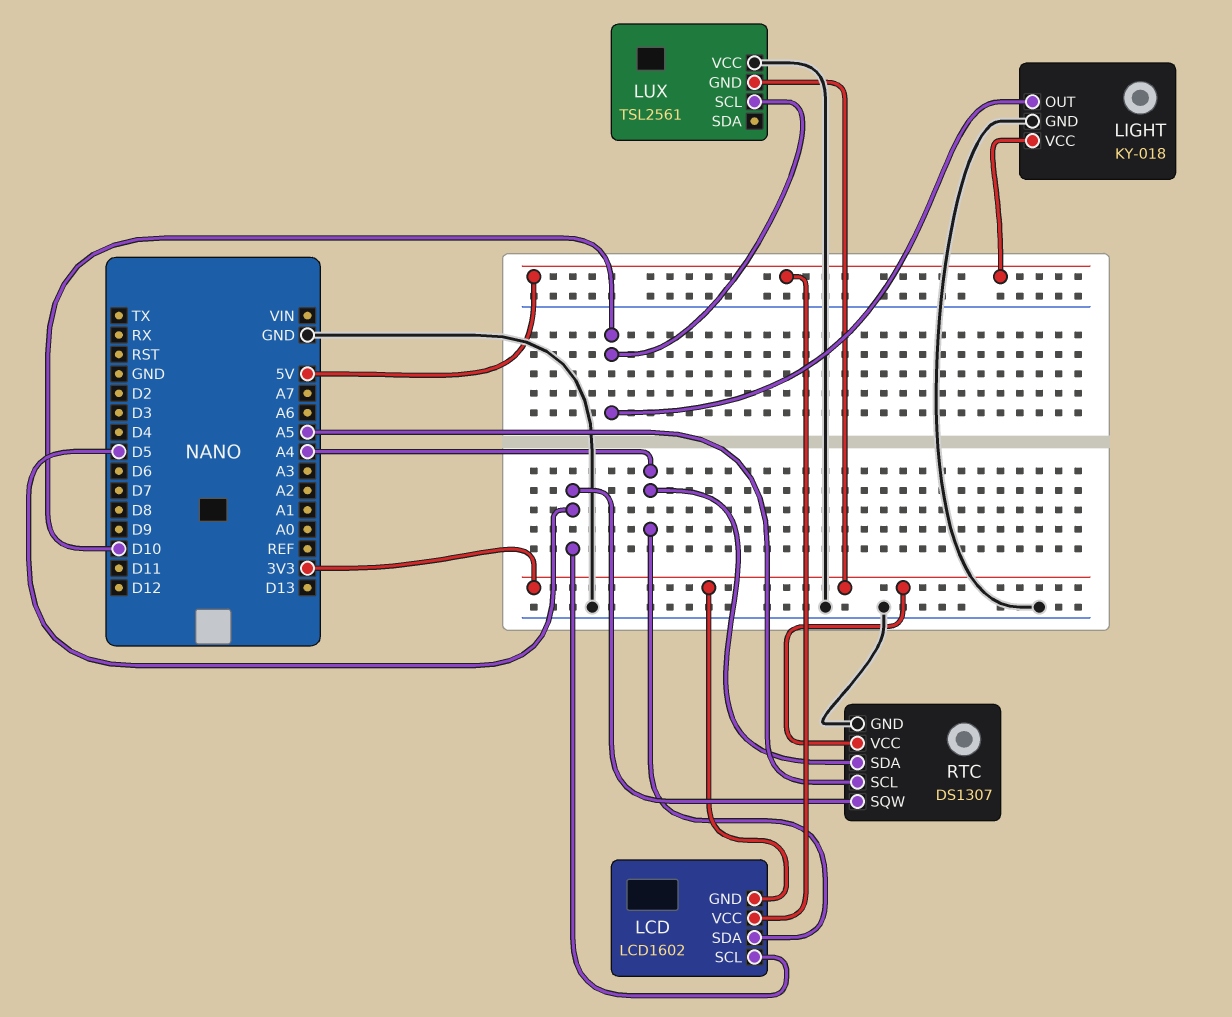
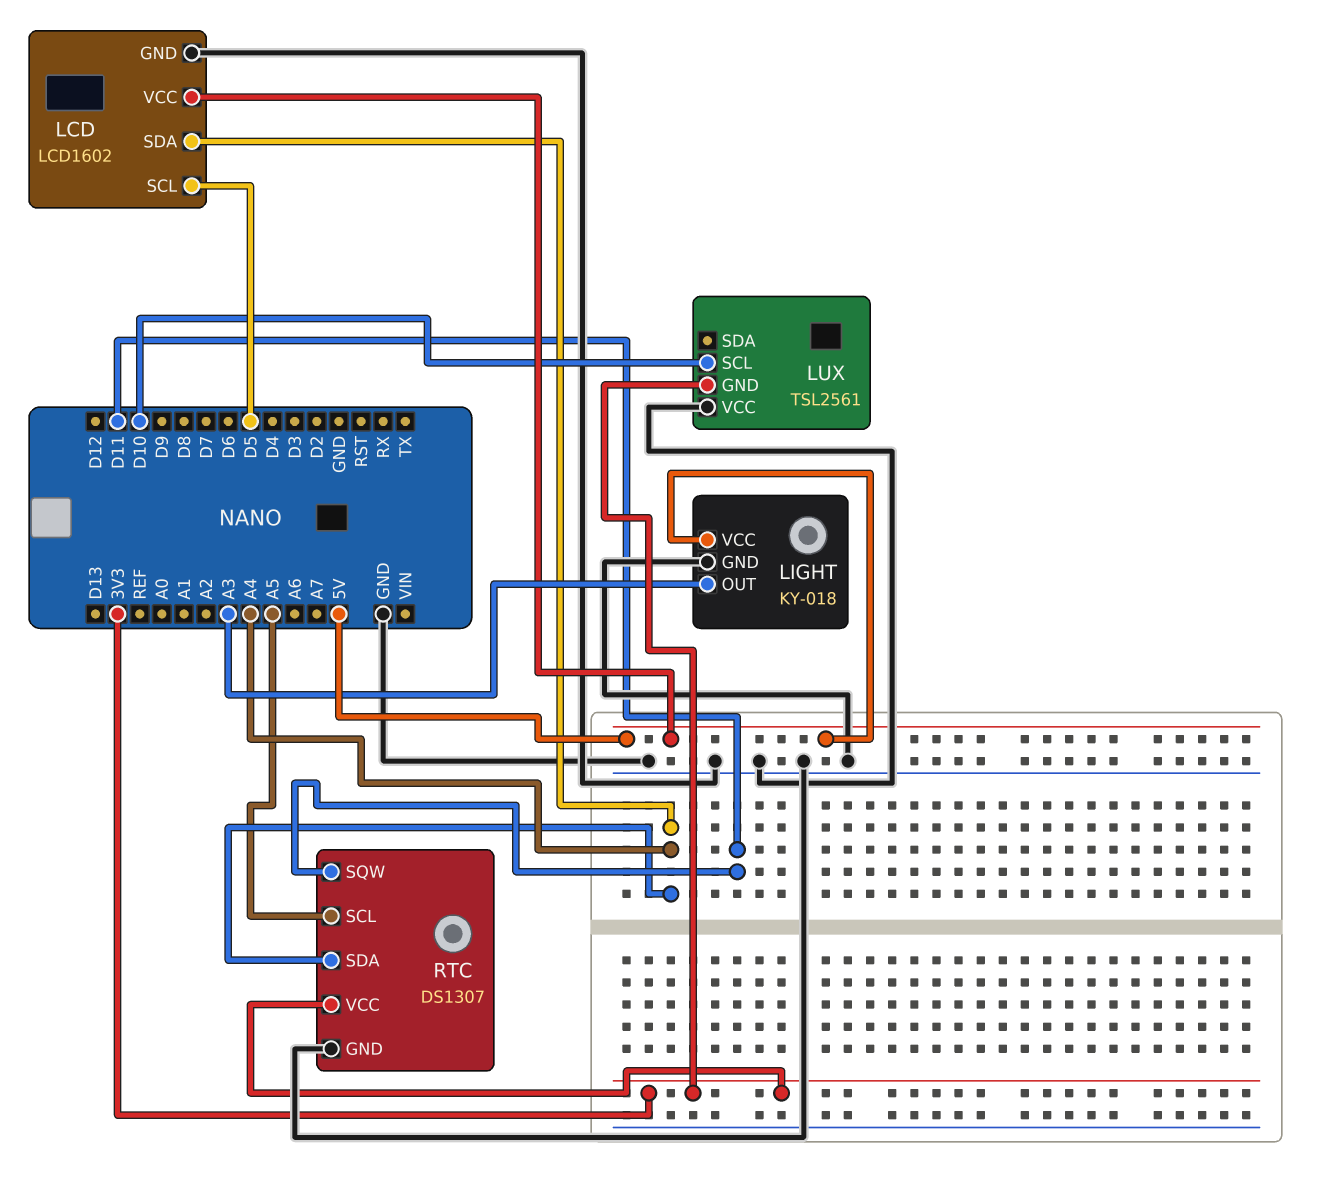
LCD pin GND: 3V3 -> GND
LIGHT pin OUT: D10 -> A3
RTC pin SQW: D5 -> D11

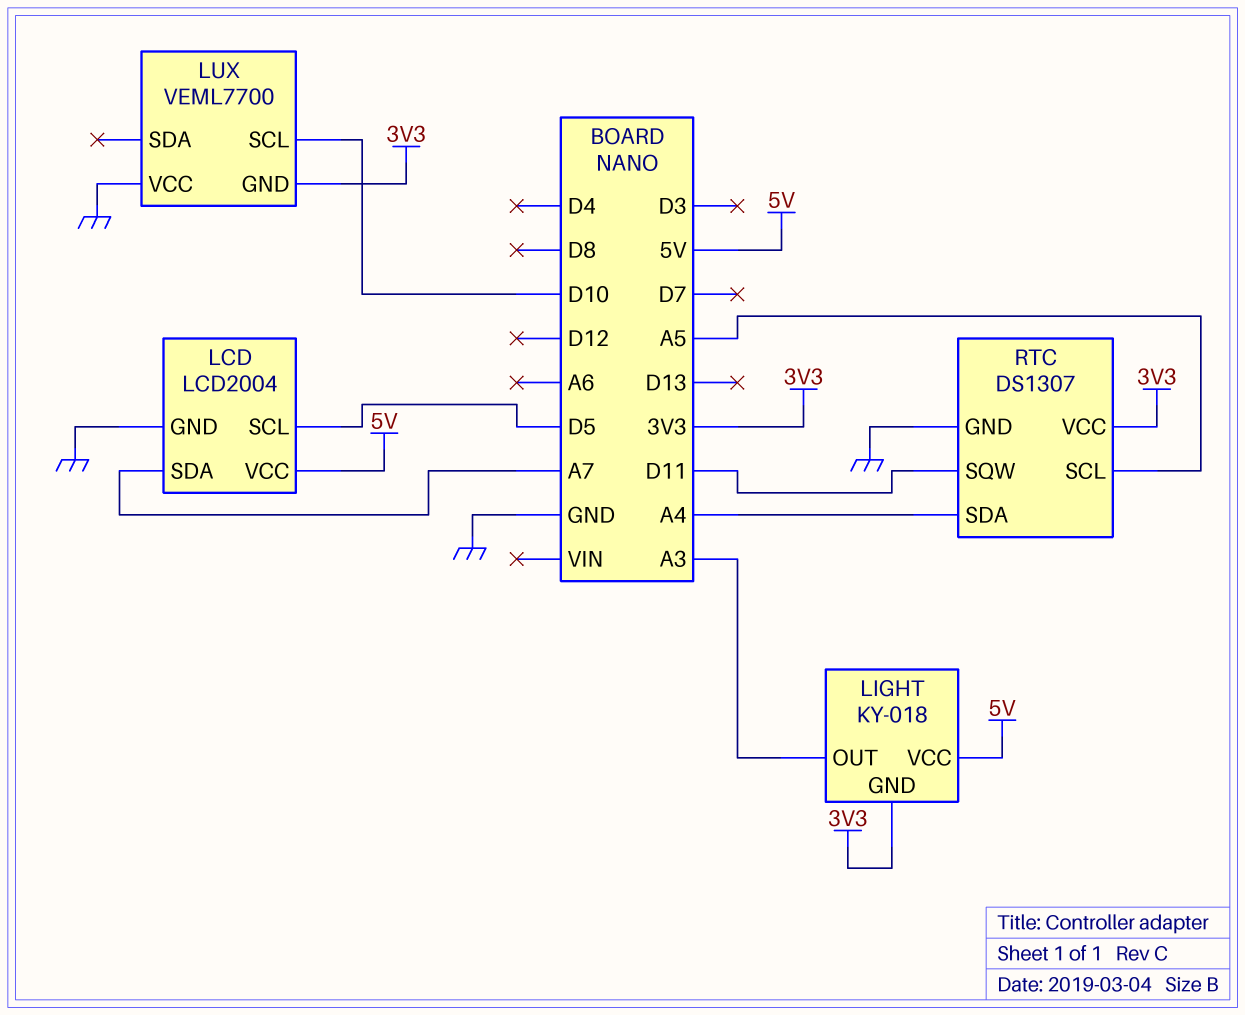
LCD: LCD1602 -> LCD2004
LCD pin SDA: A4 -> A7
LIGHT pin GND: GND -> 3V3
LUX: TSL2561 -> VEML7700

